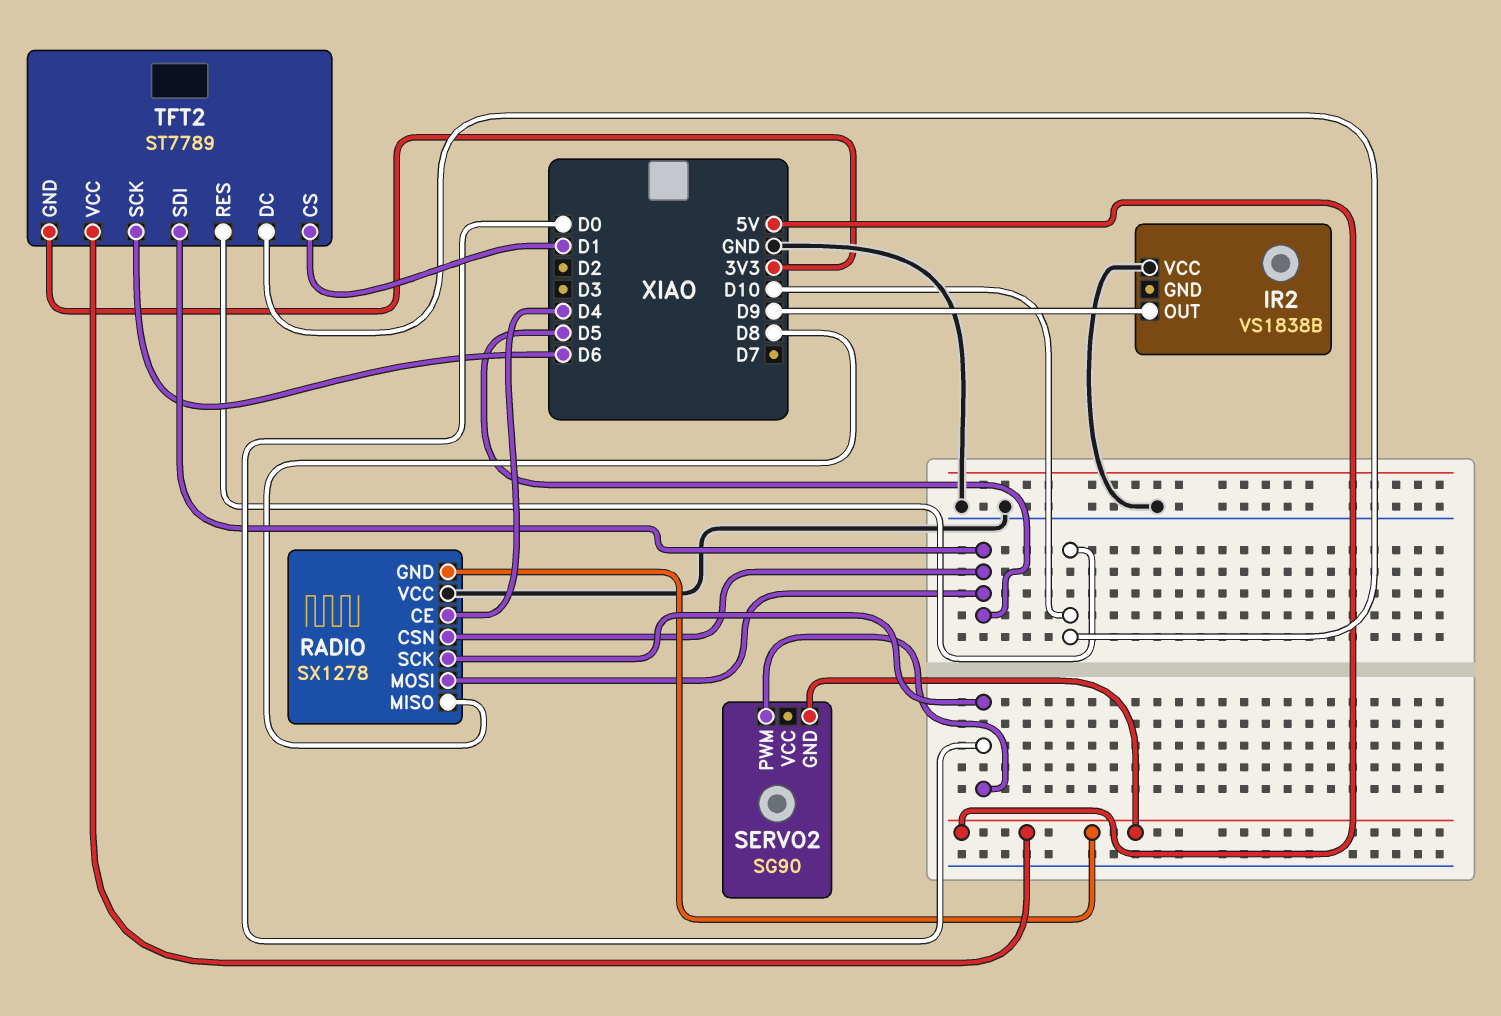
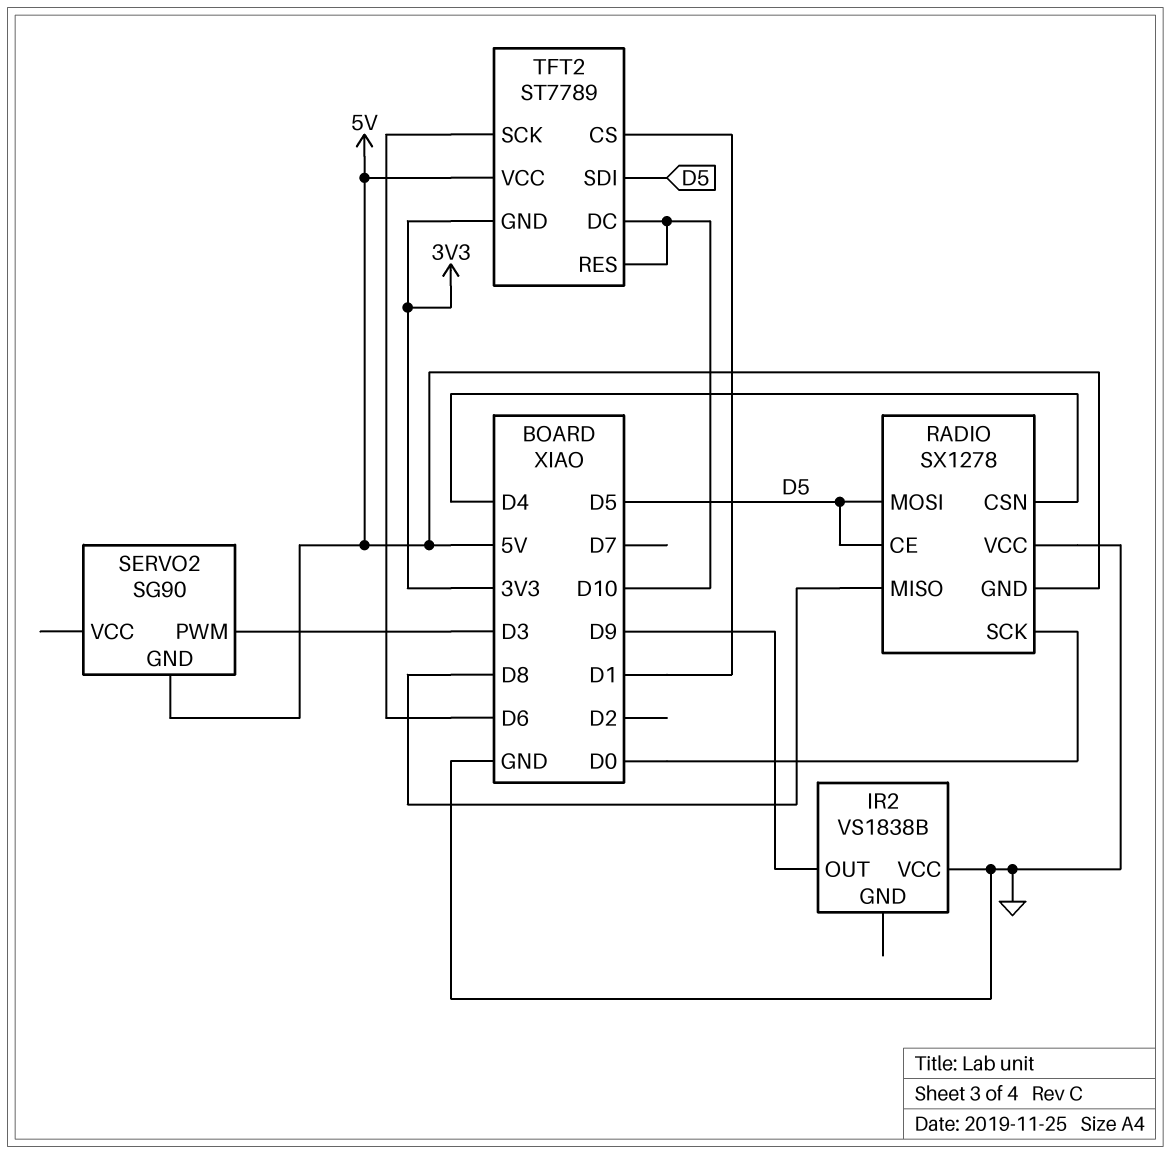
RADIO pin CE: D4 -> D5
RADIO pin CSN: D5 -> D4
SERVO2 pin PWM: D0 -> D3

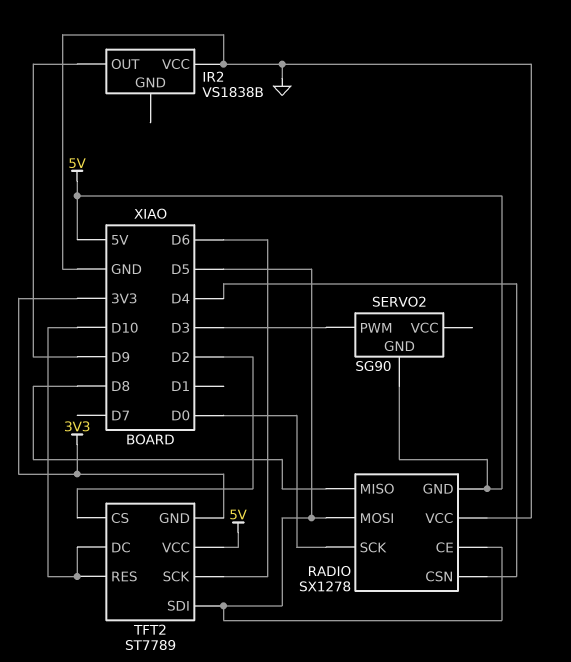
TFT2 pin CS: D1 -> D2

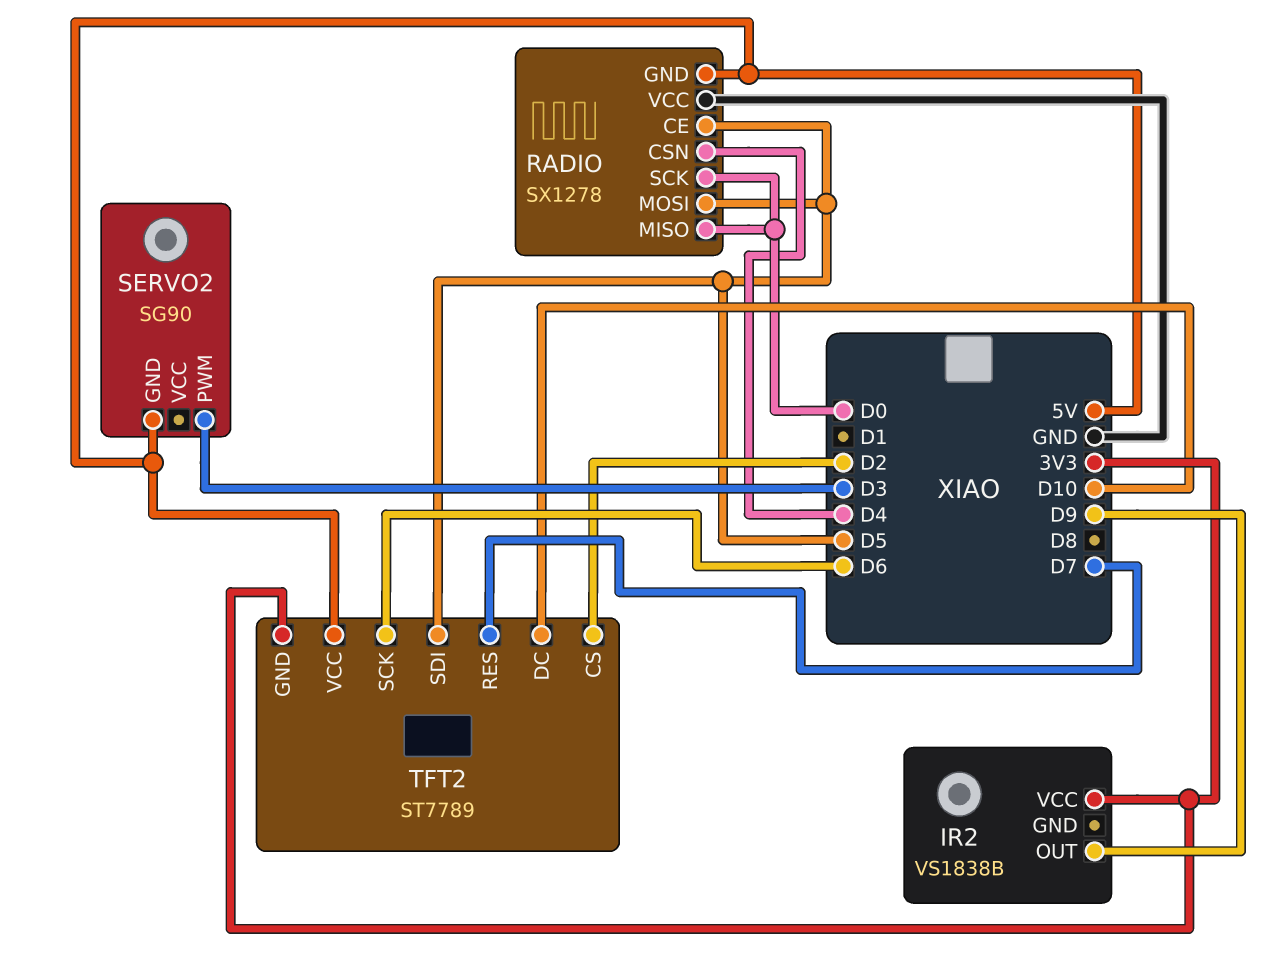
IR2 pin VCC: GND -> 3V3
RADIO pin MISO: D8 -> D0
TFT2 pin RES: D10 -> D7

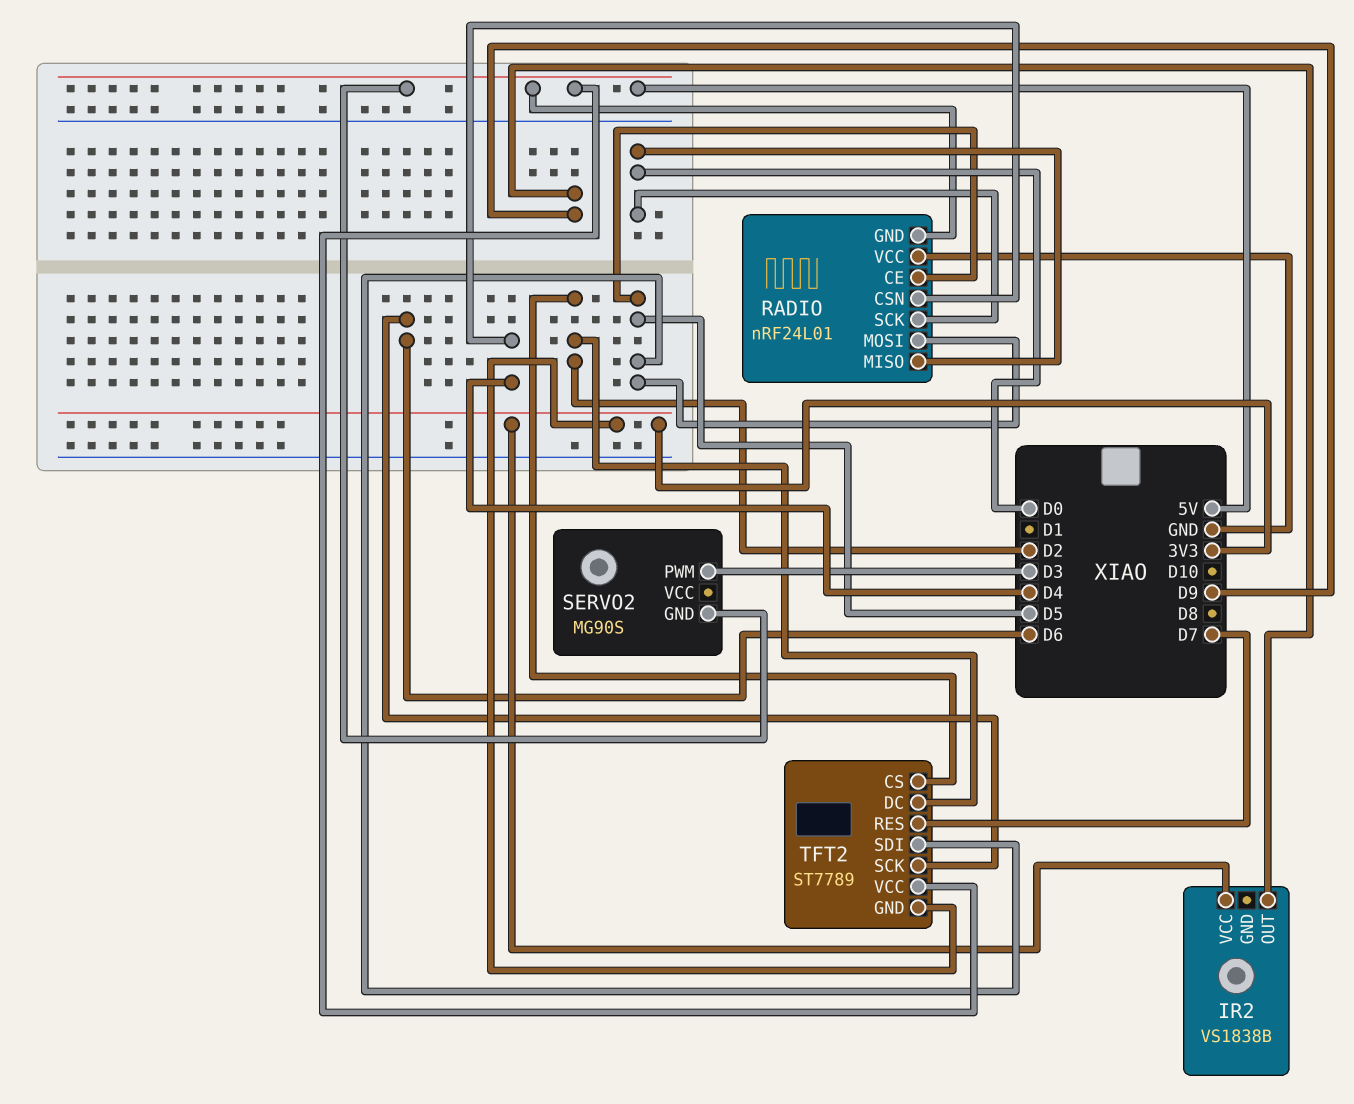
RADIO: SX1278 -> nRF24L01
SERVO2: SG90 -> MG90S
TFT2 pin DC: D10 -> D2

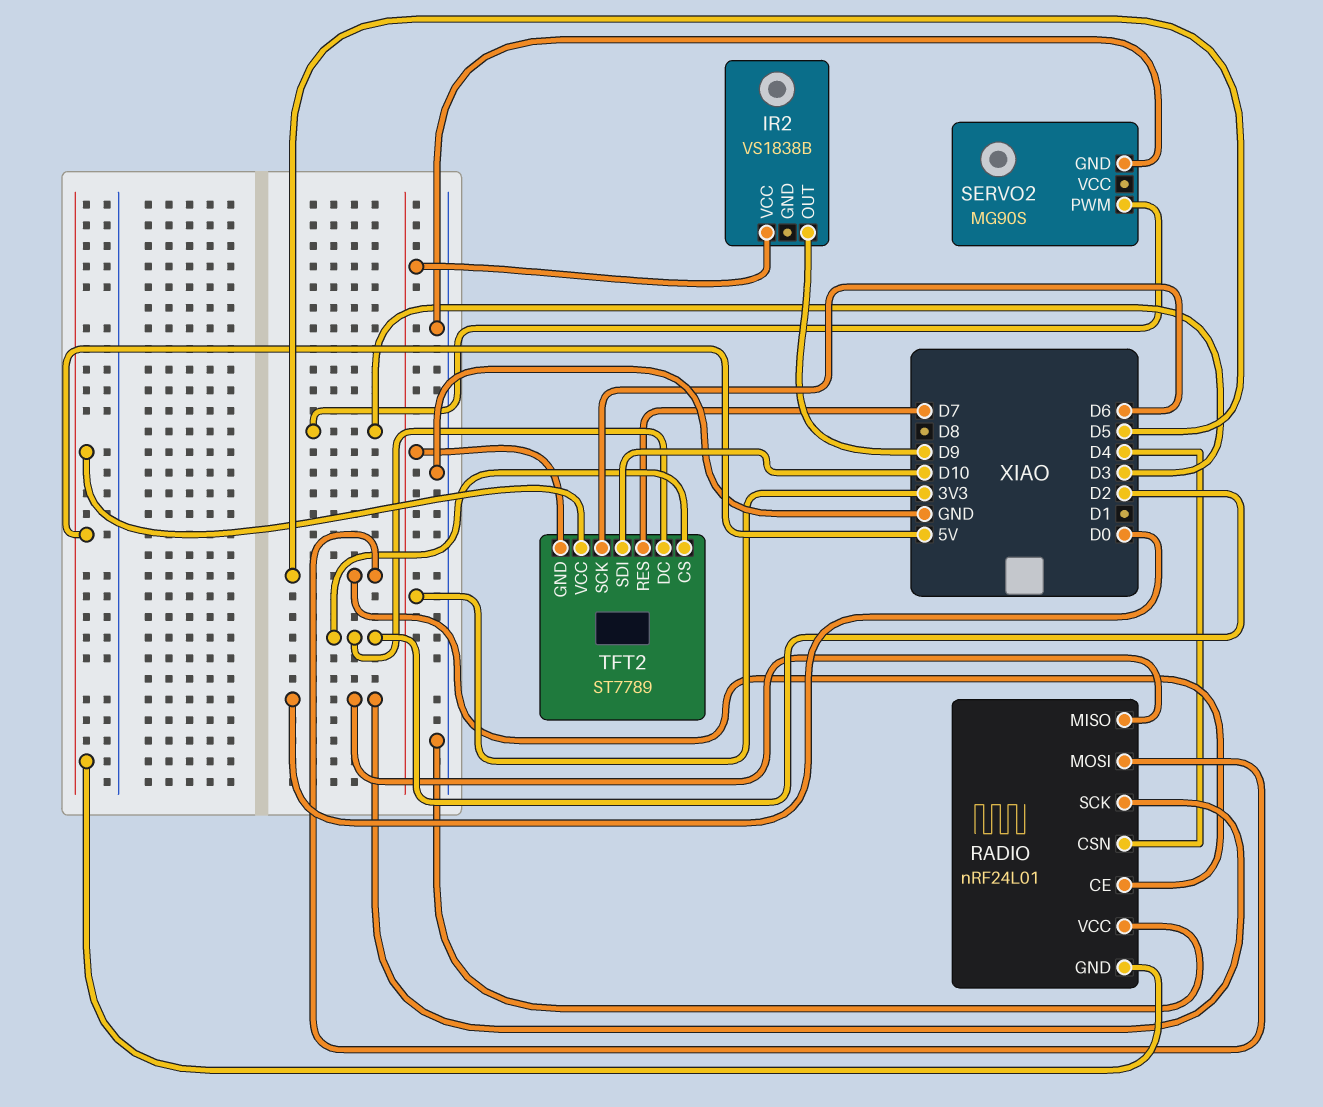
SERVO2 pin GND: 5V -> GND
TFT2 pin SDI: D5 -> D10

